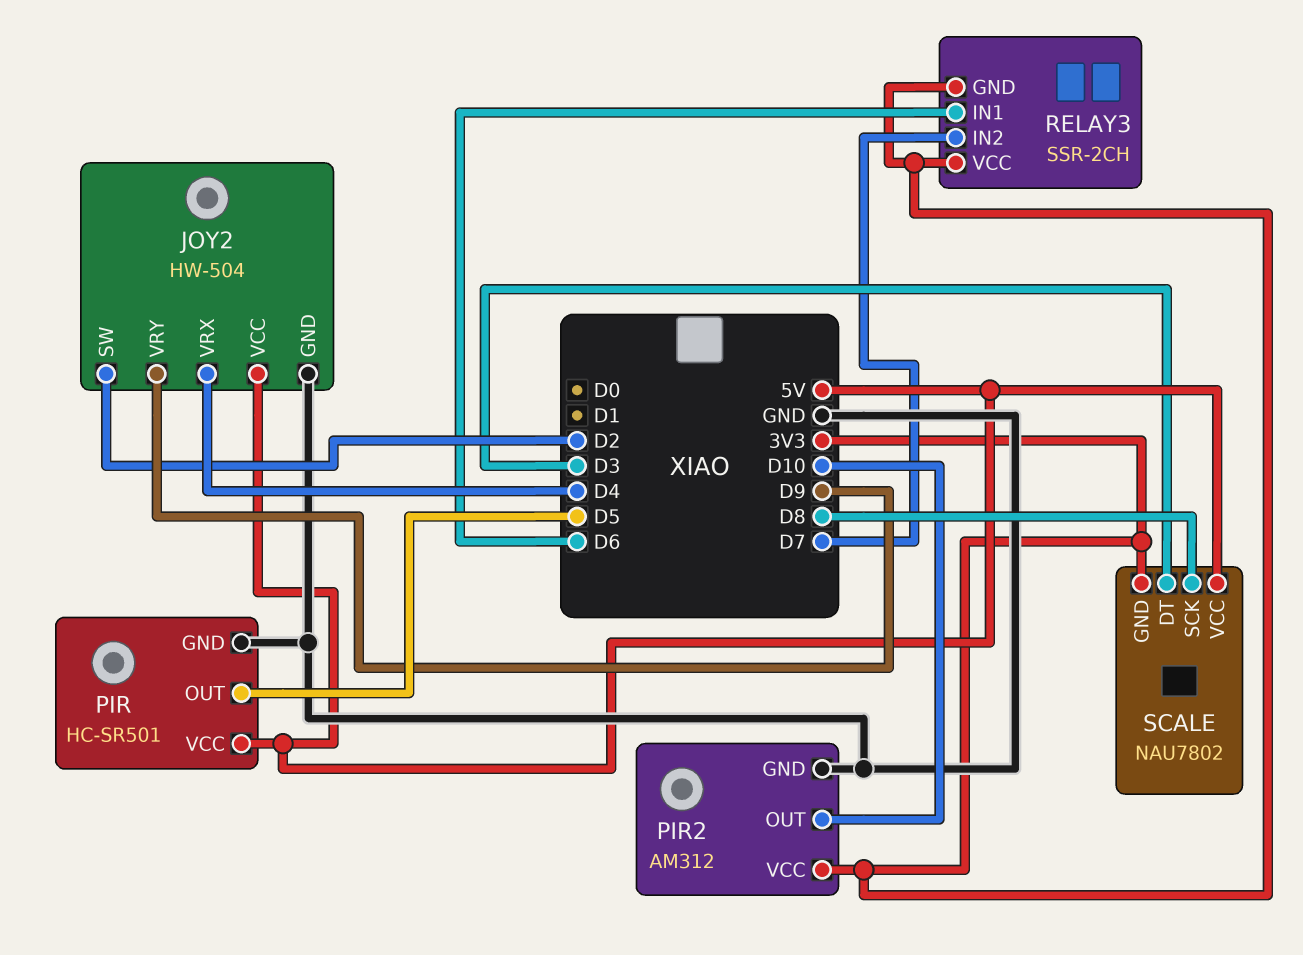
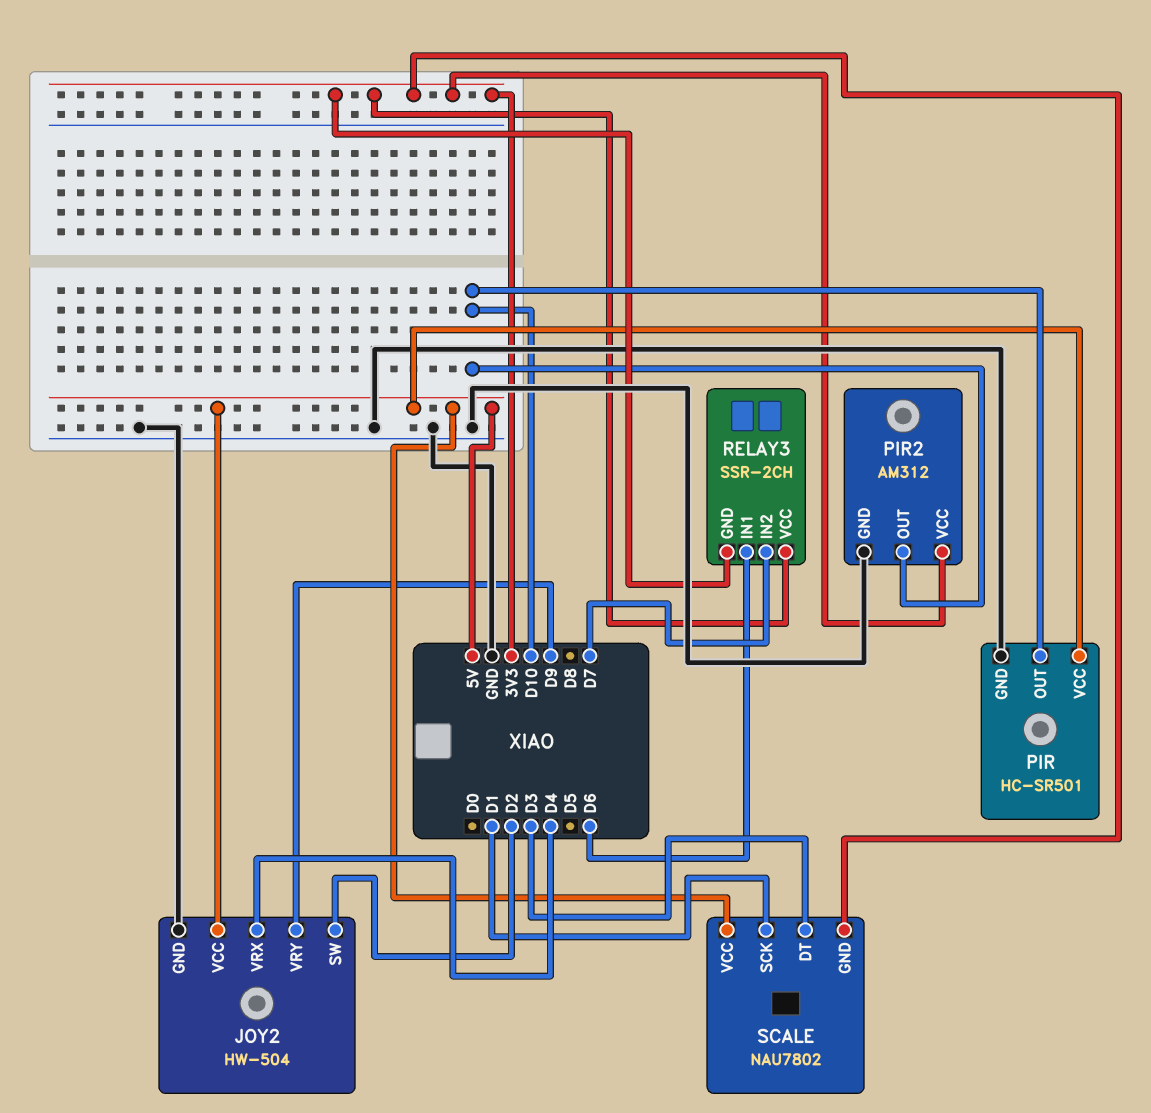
PIR pin OUT: D5 -> D10
SCALE pin SCK: D8 -> D1

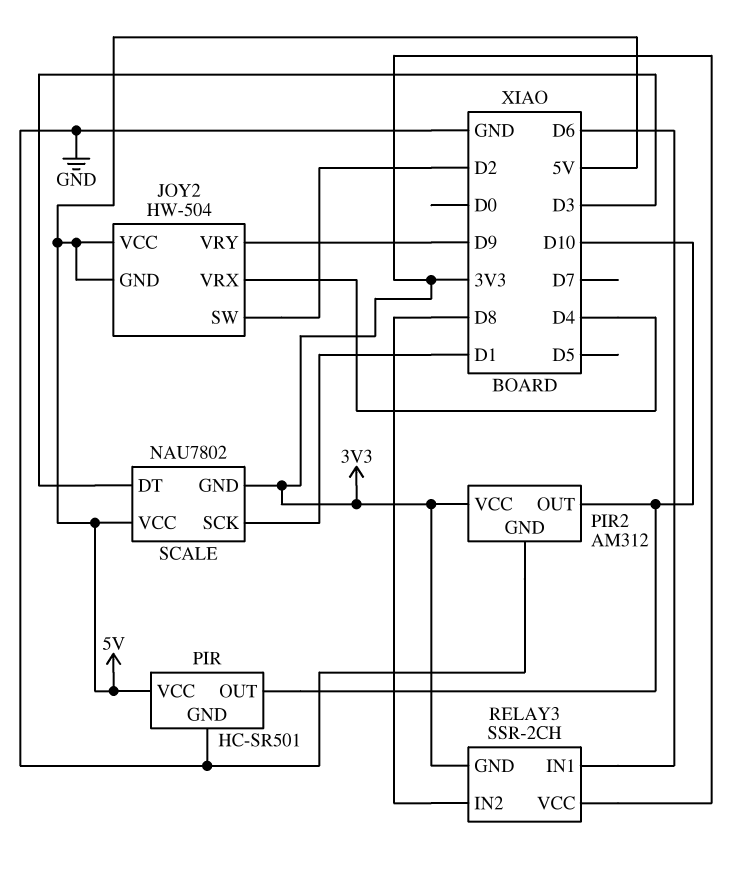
JOY2 pin GND: GND -> 5V
RELAY3 pin IN2: D7 -> D8

